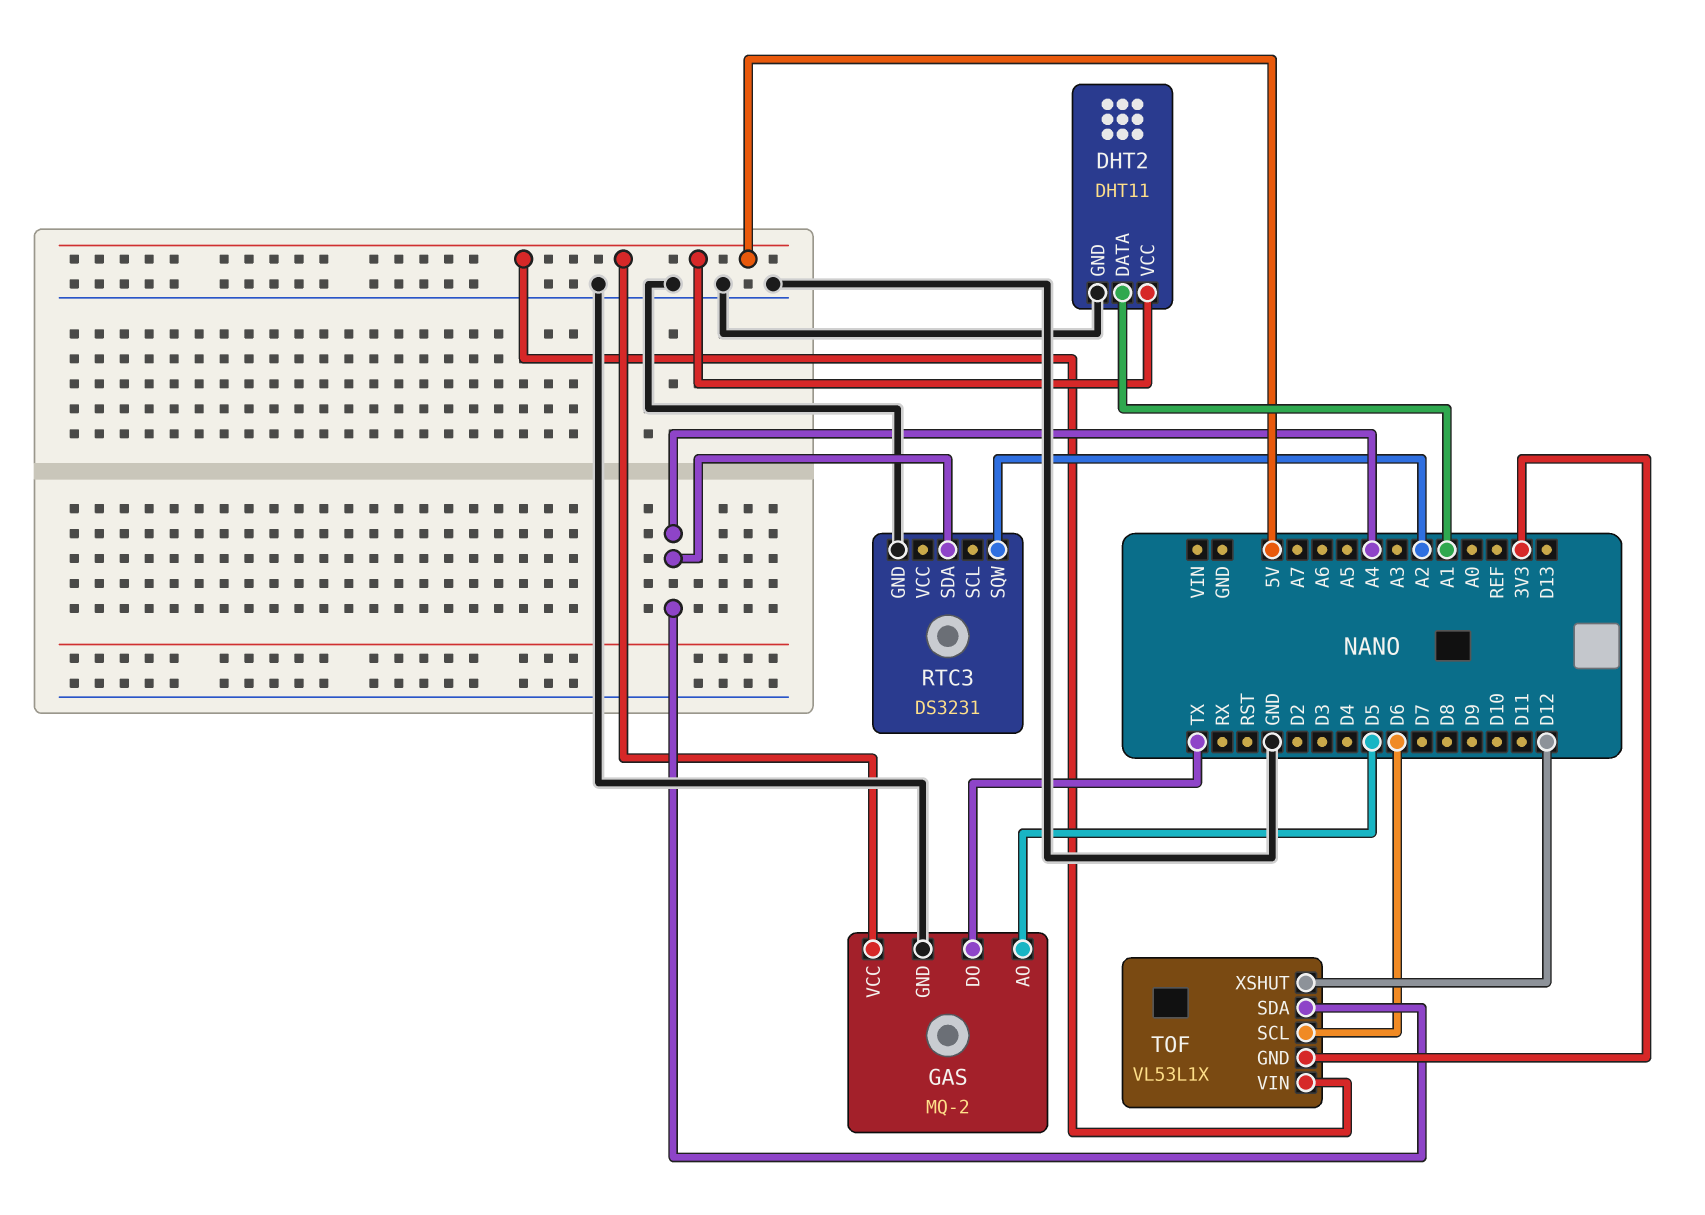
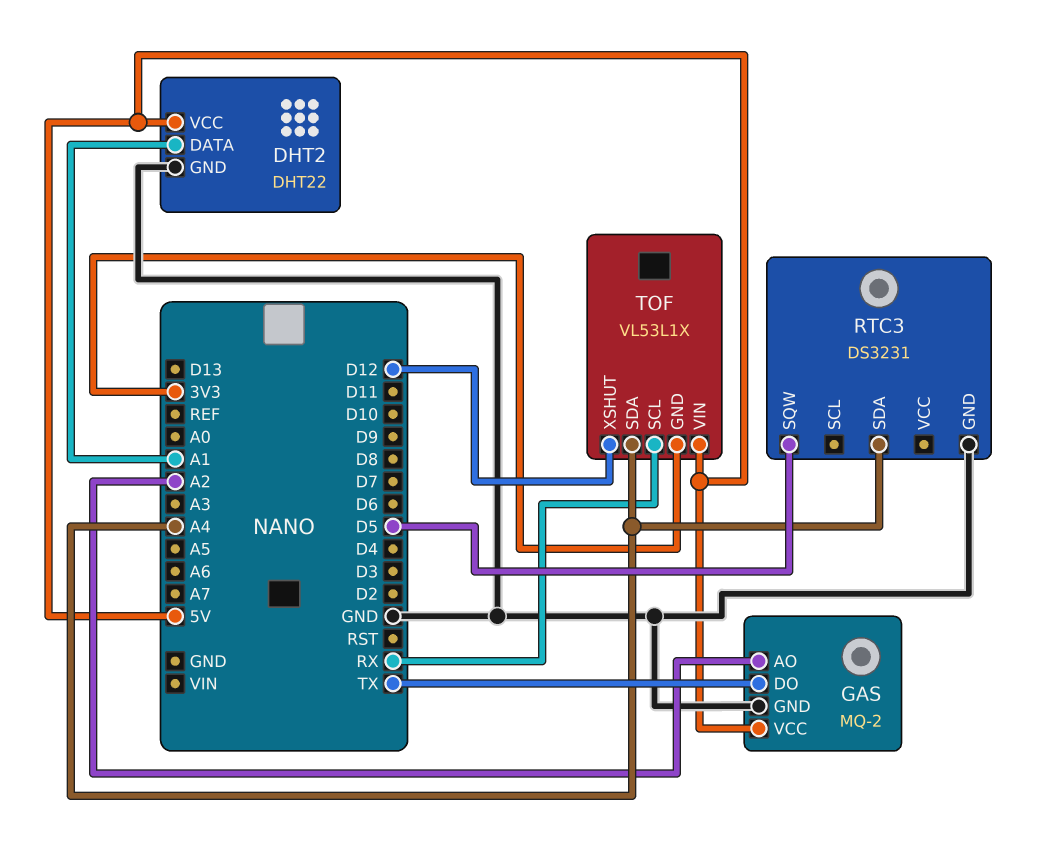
DHT2: DHT11 -> DHT22
GAS pin AO: D5 -> A2
RTC3 pin SQW: A2 -> D5
TOF pin SCL: D6 -> RX

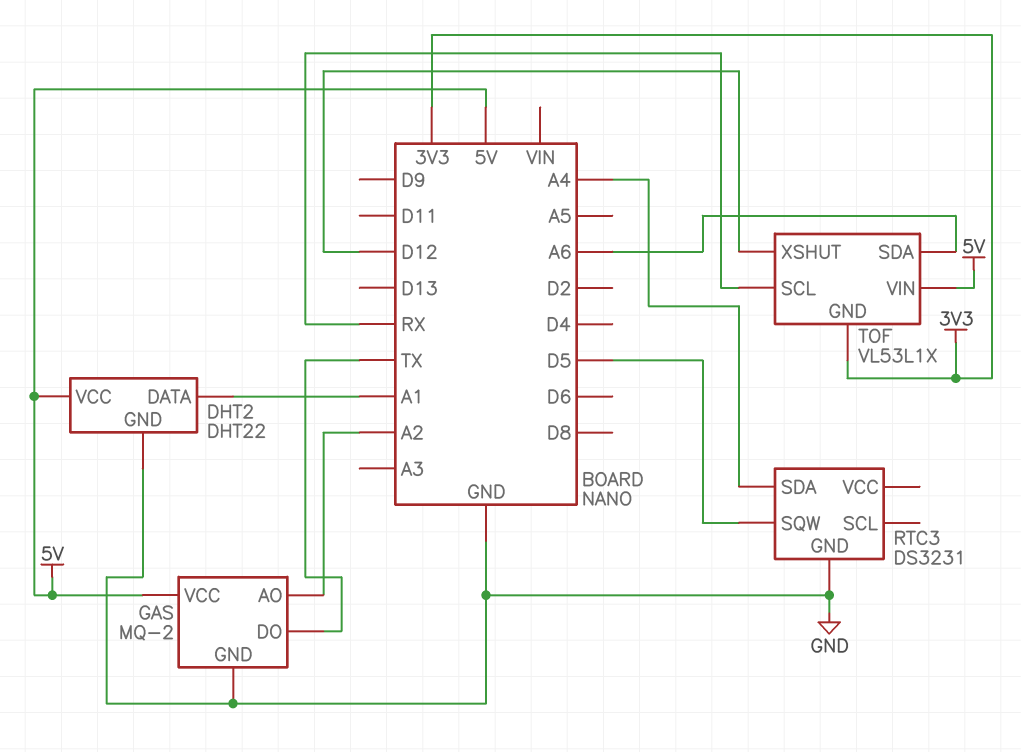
TOF pin SDA: A4 -> A6

